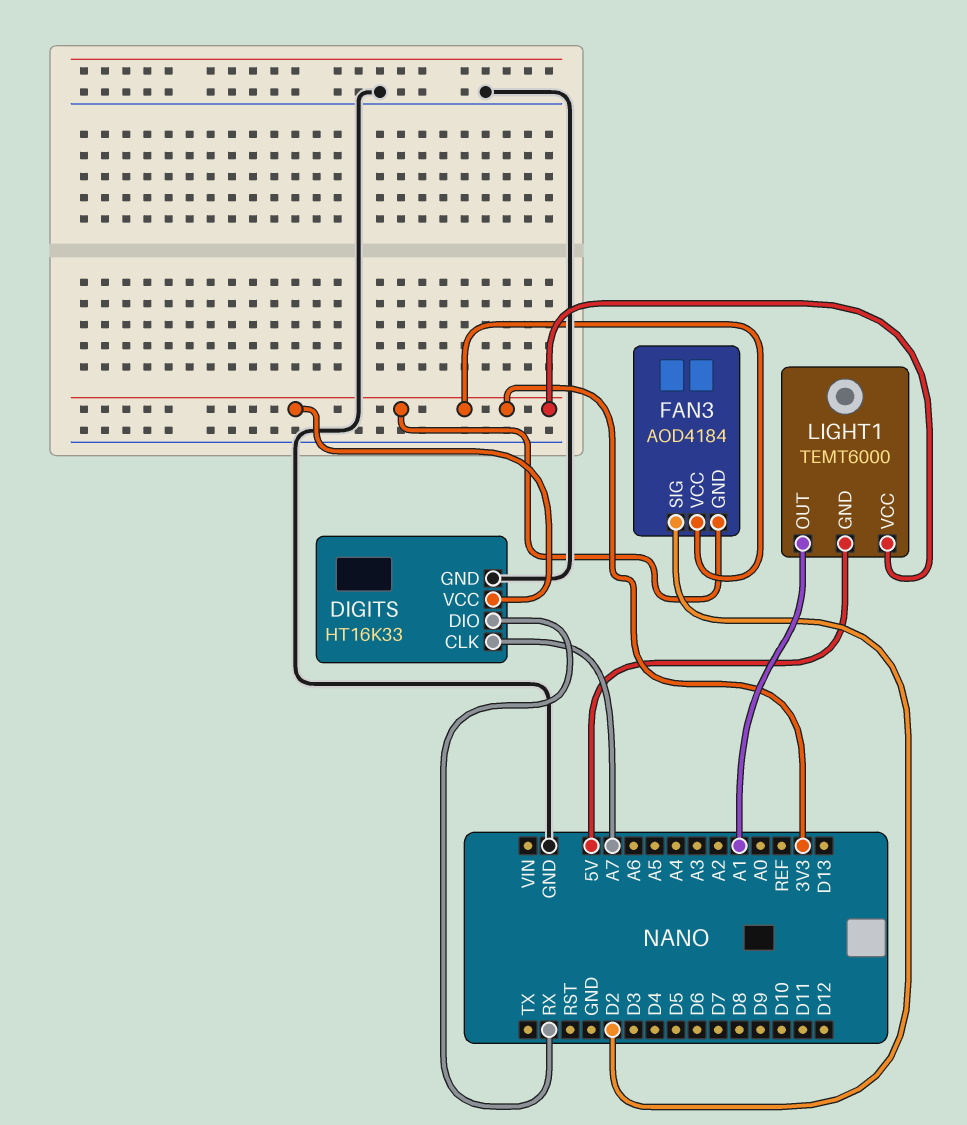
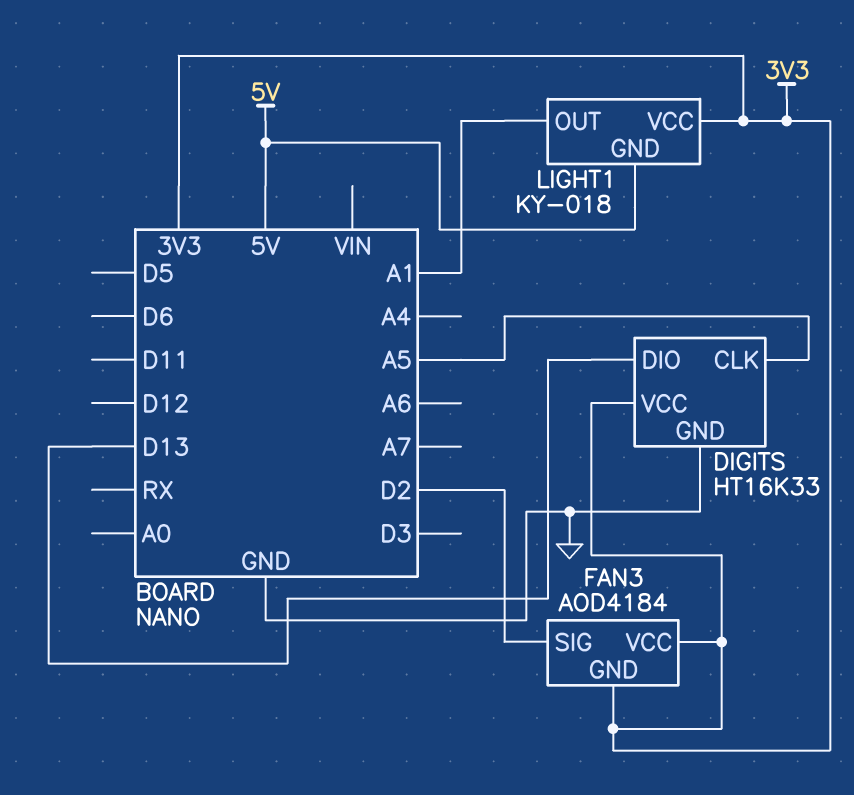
DIGITS pin CLK: A7 -> A5
DIGITS pin DIO: RX -> D13
LIGHT1: TEMT6000 -> KY-018

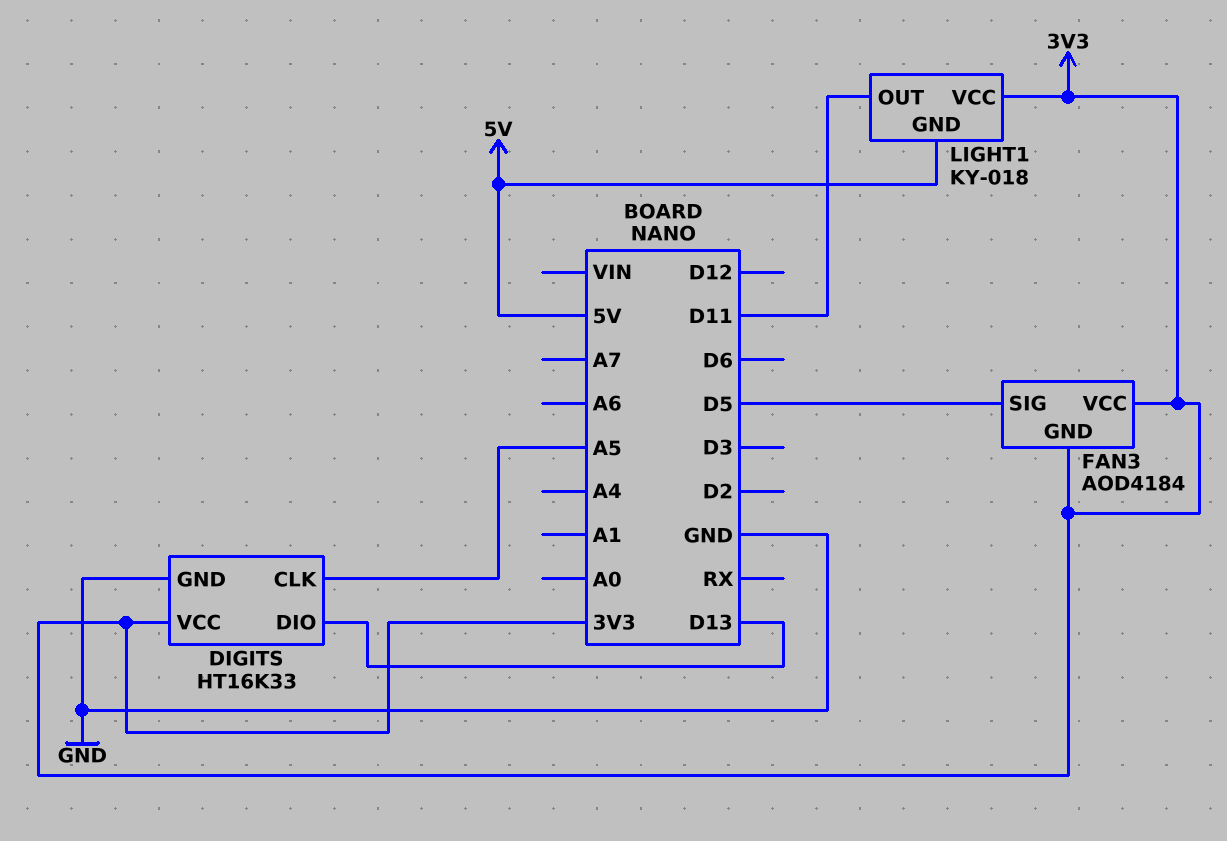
FAN3 pin SIG: D2 -> D5
LIGHT1 pin OUT: A1 -> D11

